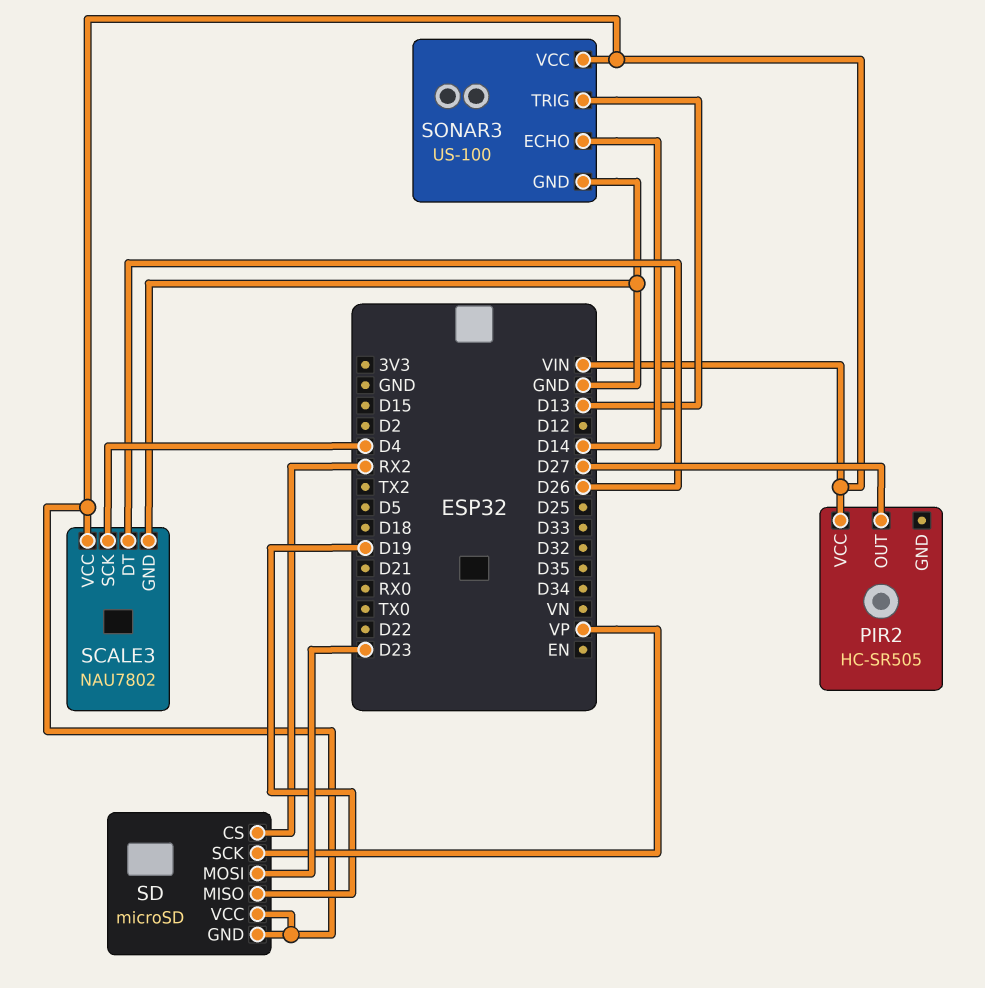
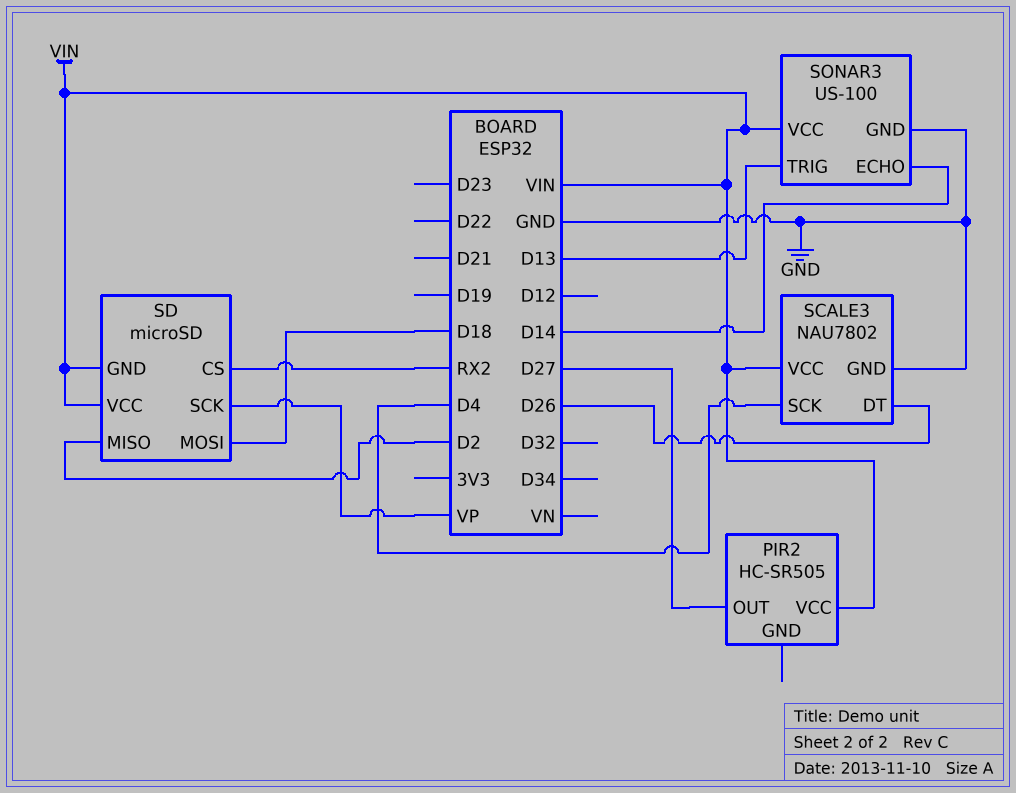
SD pin MISO: D19 -> D2
SD pin MOSI: D23 -> D18

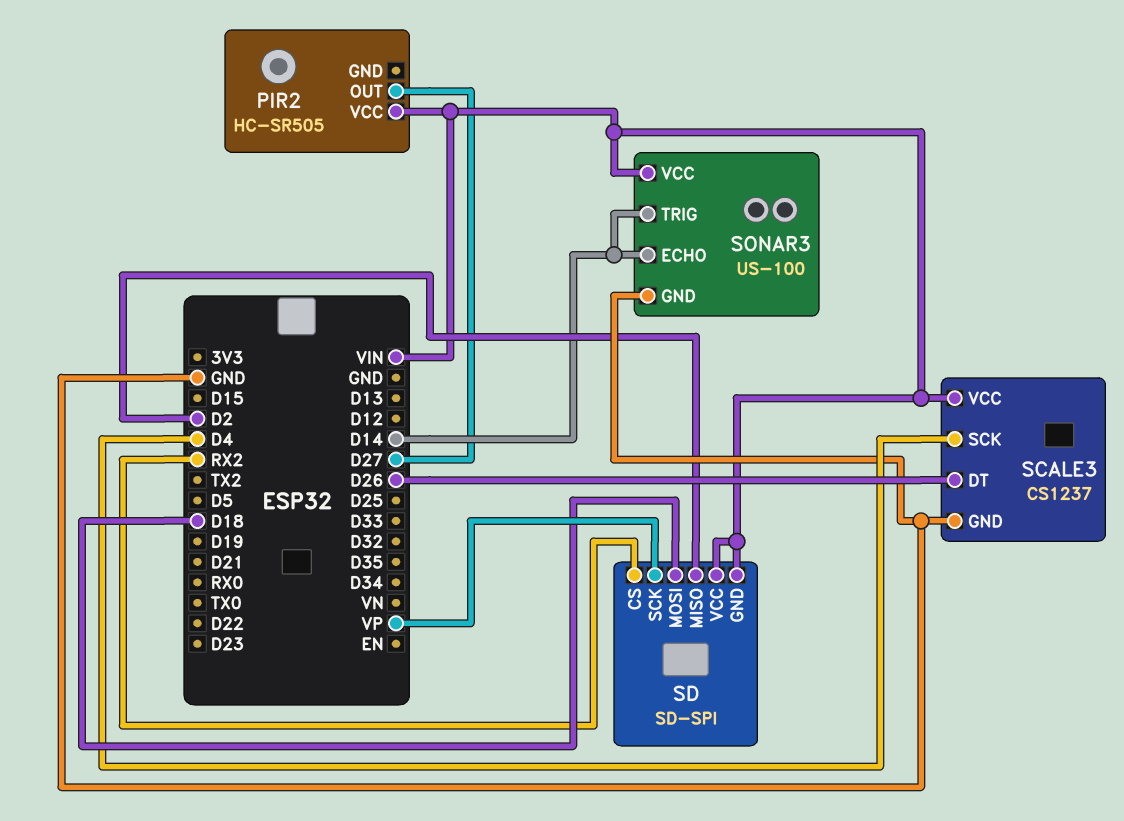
SCALE3: NAU7802 -> CS1237
SD: microSD -> SD-SPI
SONAR3 pin TRIG: D13 -> D14

